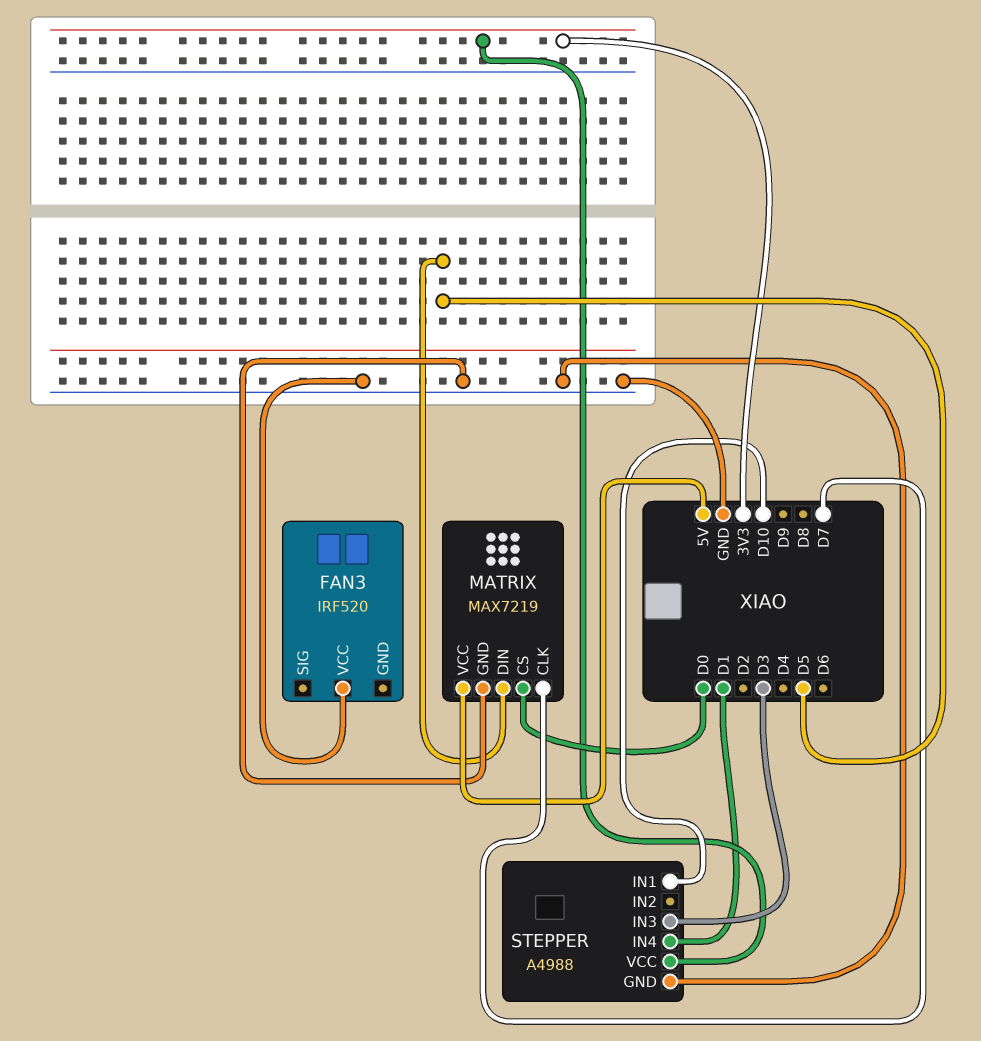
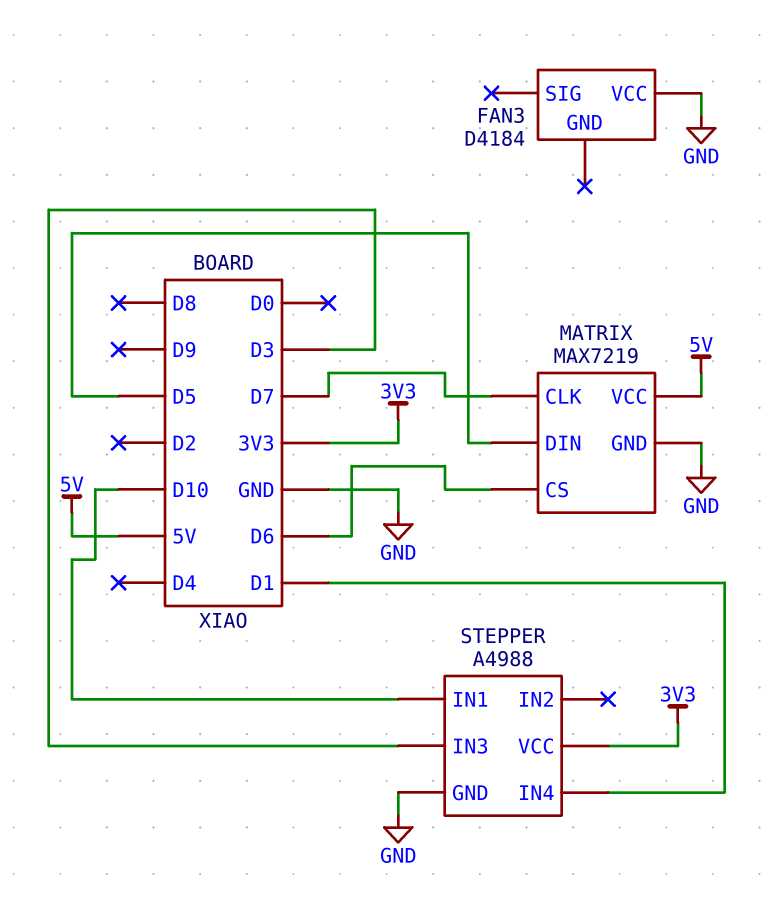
FAN3: IRF520 -> D4184
MATRIX pin CS: D0 -> D6

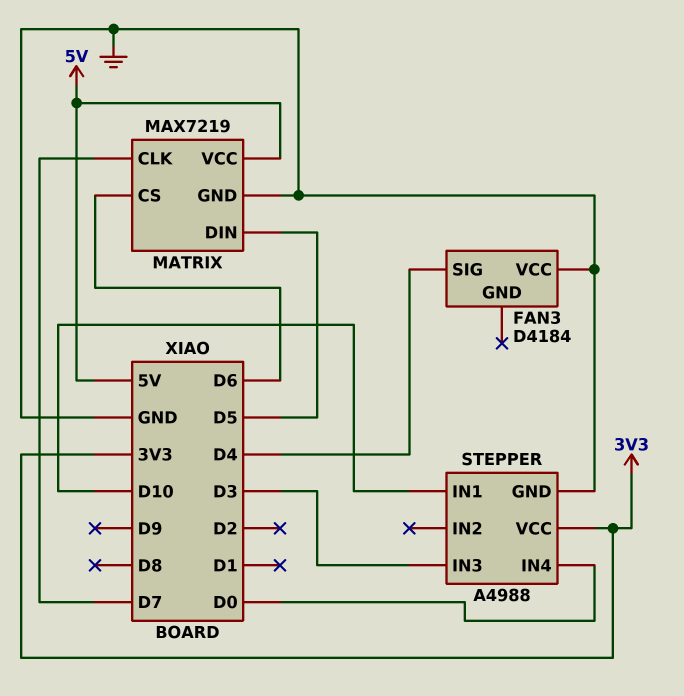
FAN3 pin SIG: none -> D4
STEPPER pin IN4: D1 -> D0

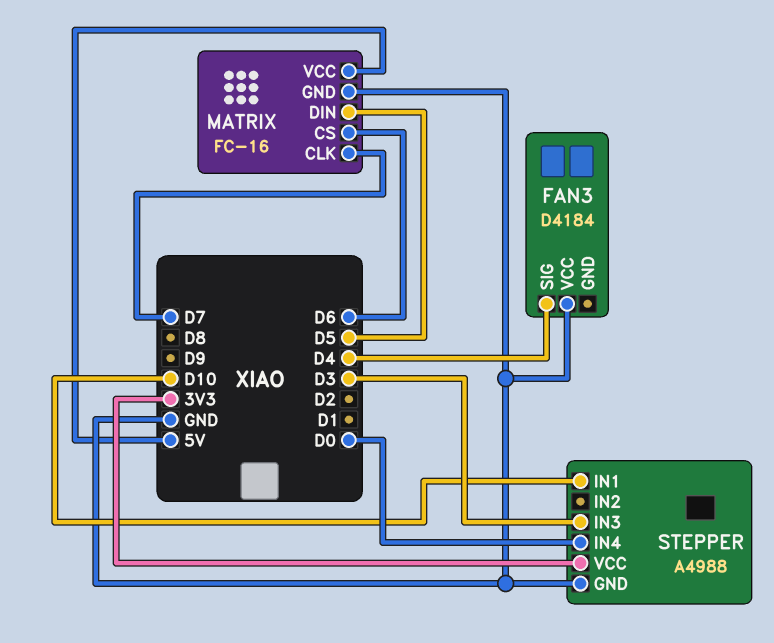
MATRIX: MAX7219 -> FC-16

